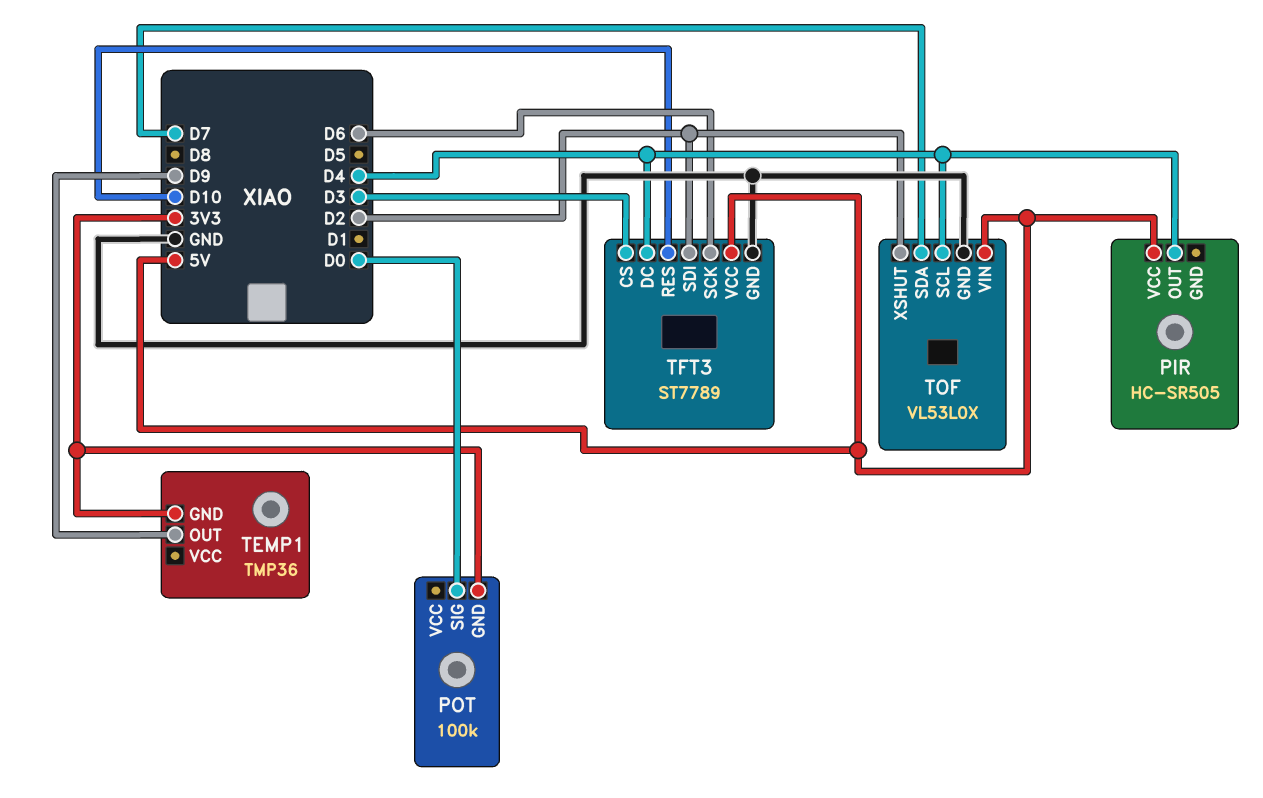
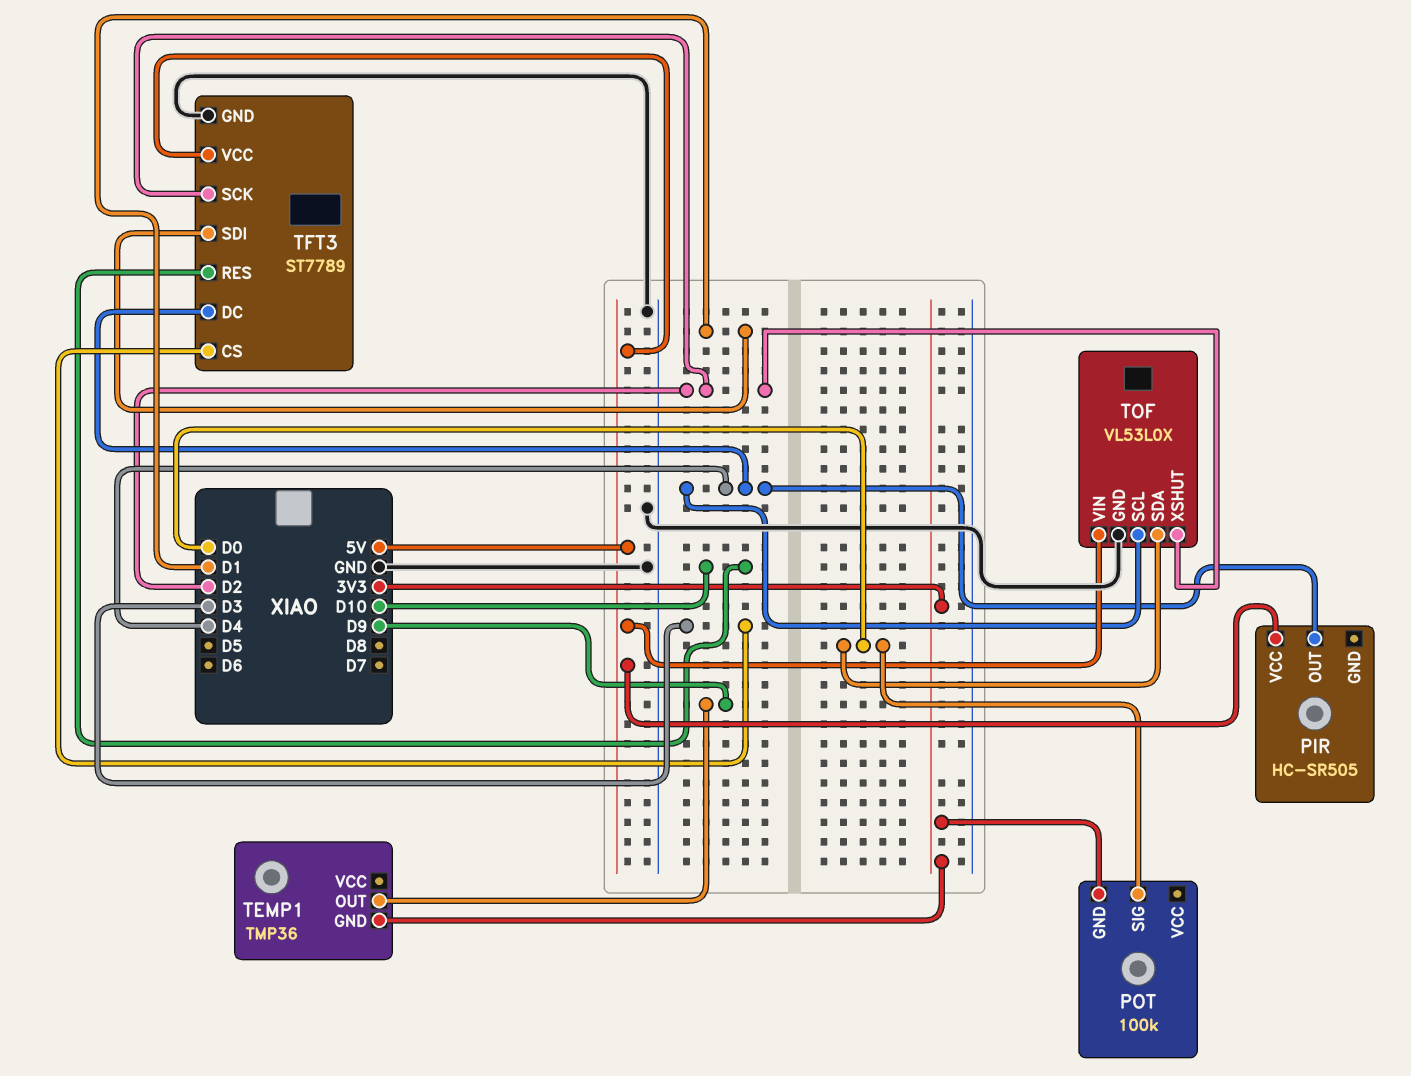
TFT3 pin SCK: D6 -> D2
TFT3 pin SDI: D2 -> D1
TOF pin SDA: D7 -> D0

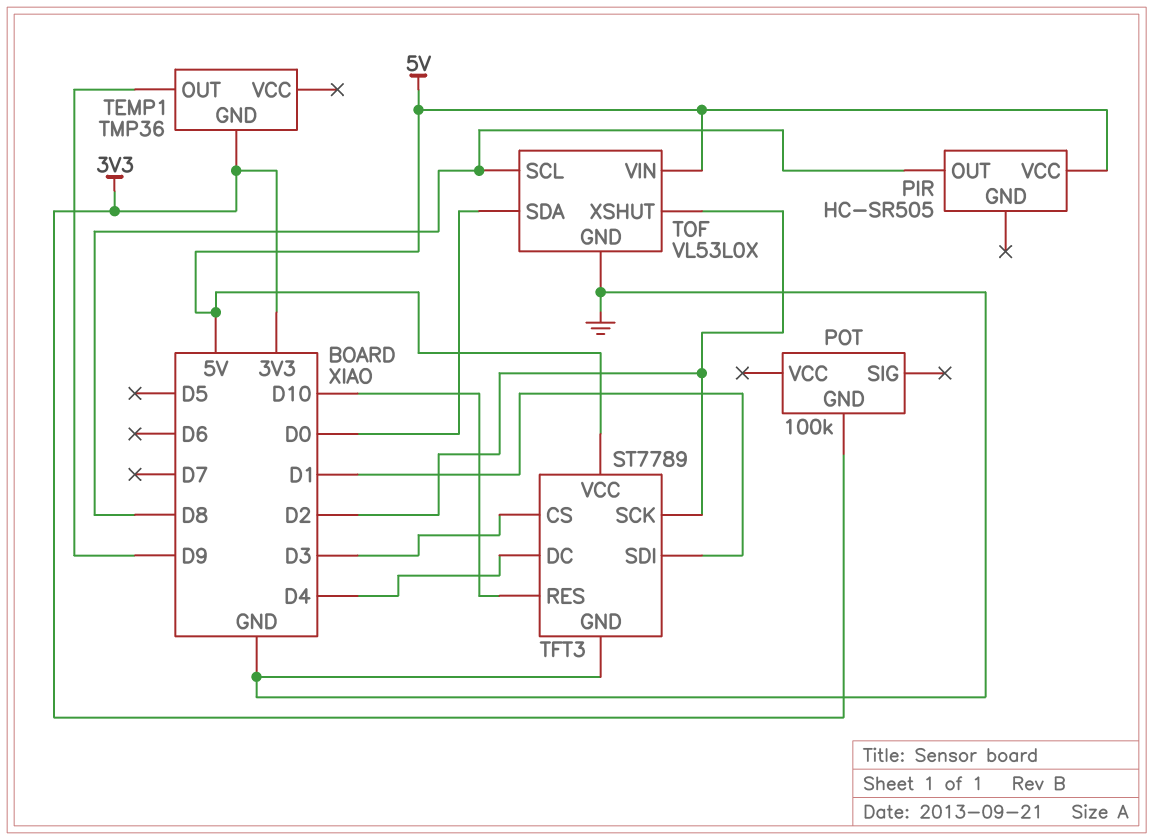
PIR pin OUT: D4 -> D8
POT pin SIG: D0 -> none
TOF pin SCL: D4 -> D8

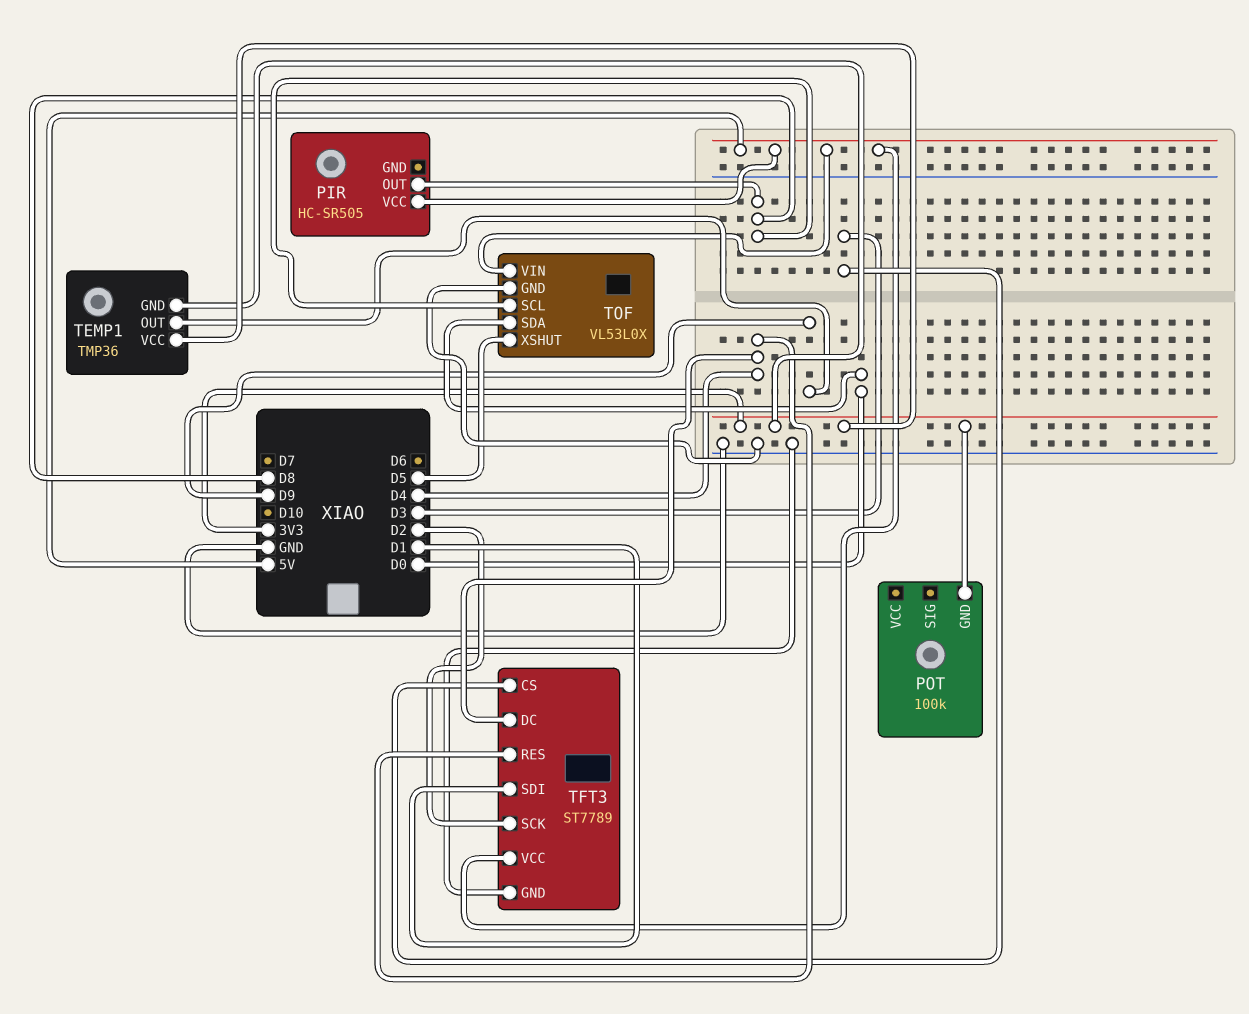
TEMP1 pin VCC: none -> 3V3
TFT3 pin RES: D10 -> D4
TOF pin XSHUT: D2 -> D5

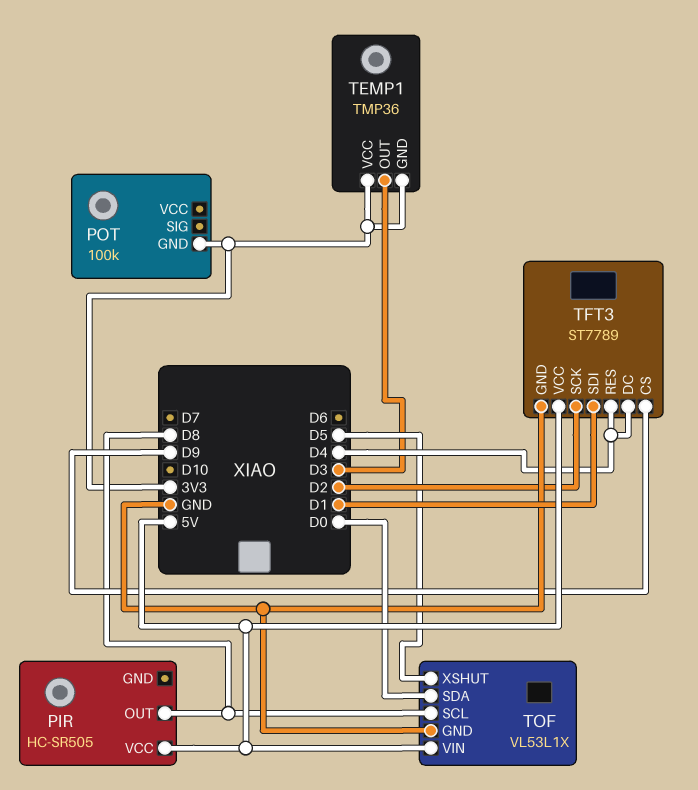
TEMP1 pin OUT: D9 -> D3
TFT3 pin CS: D3 -> D9
TOF: VL53L0X -> VL53L1X

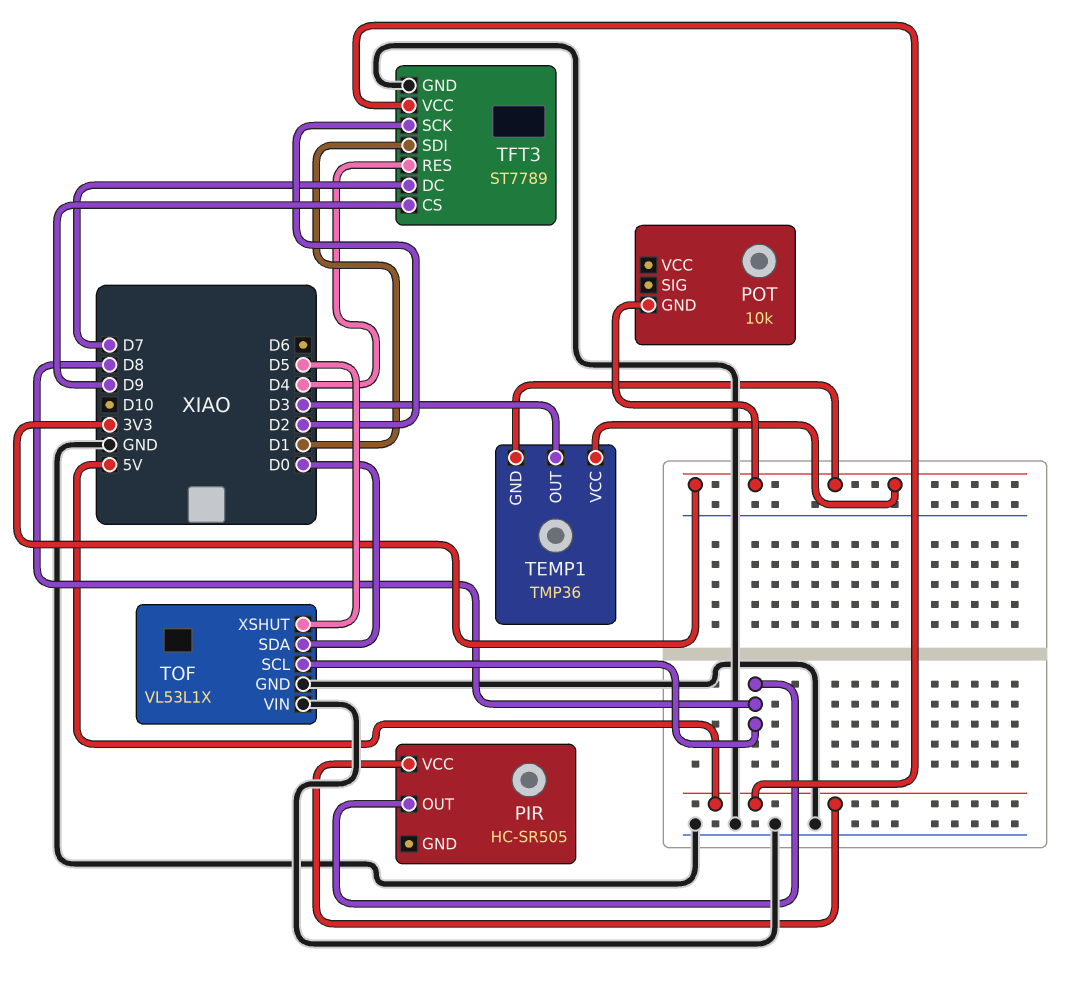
POT: 100k -> 10k
TFT3 pin DC: D4 -> D7
TOF pin VIN: 5V -> GND

